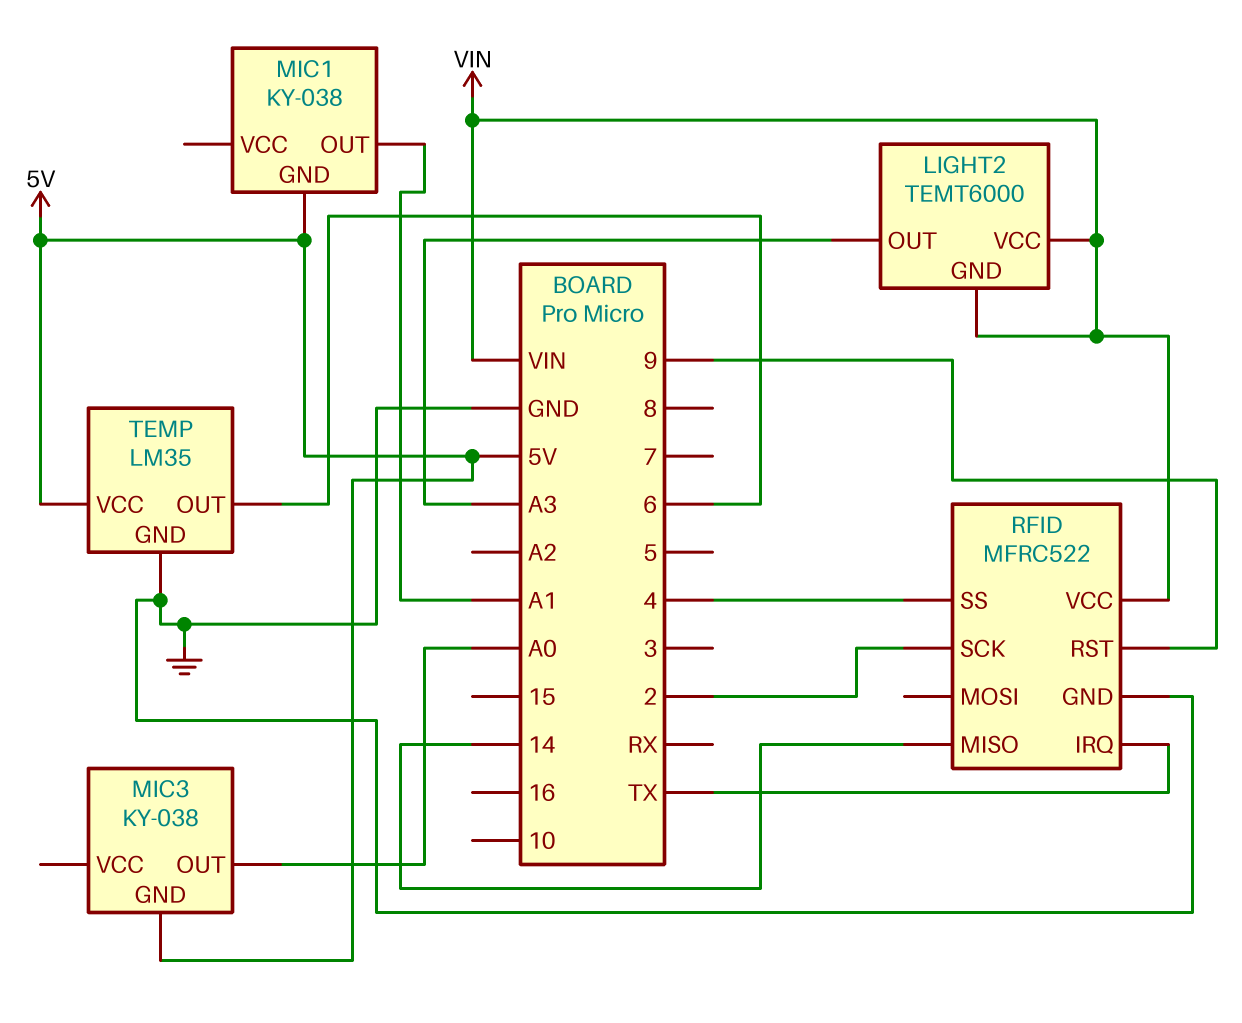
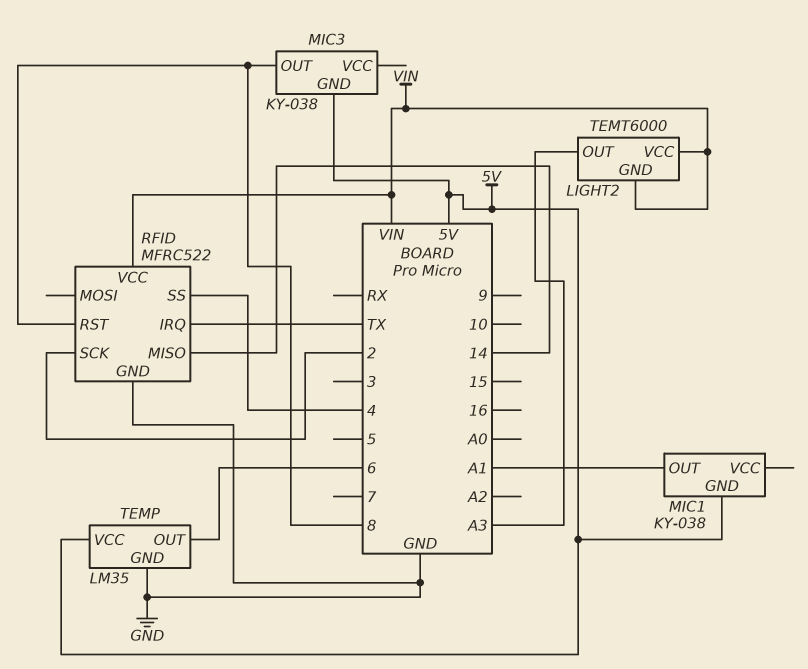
MIC3 pin OUT: A0 -> 8
RFID pin RST: 9 -> 8

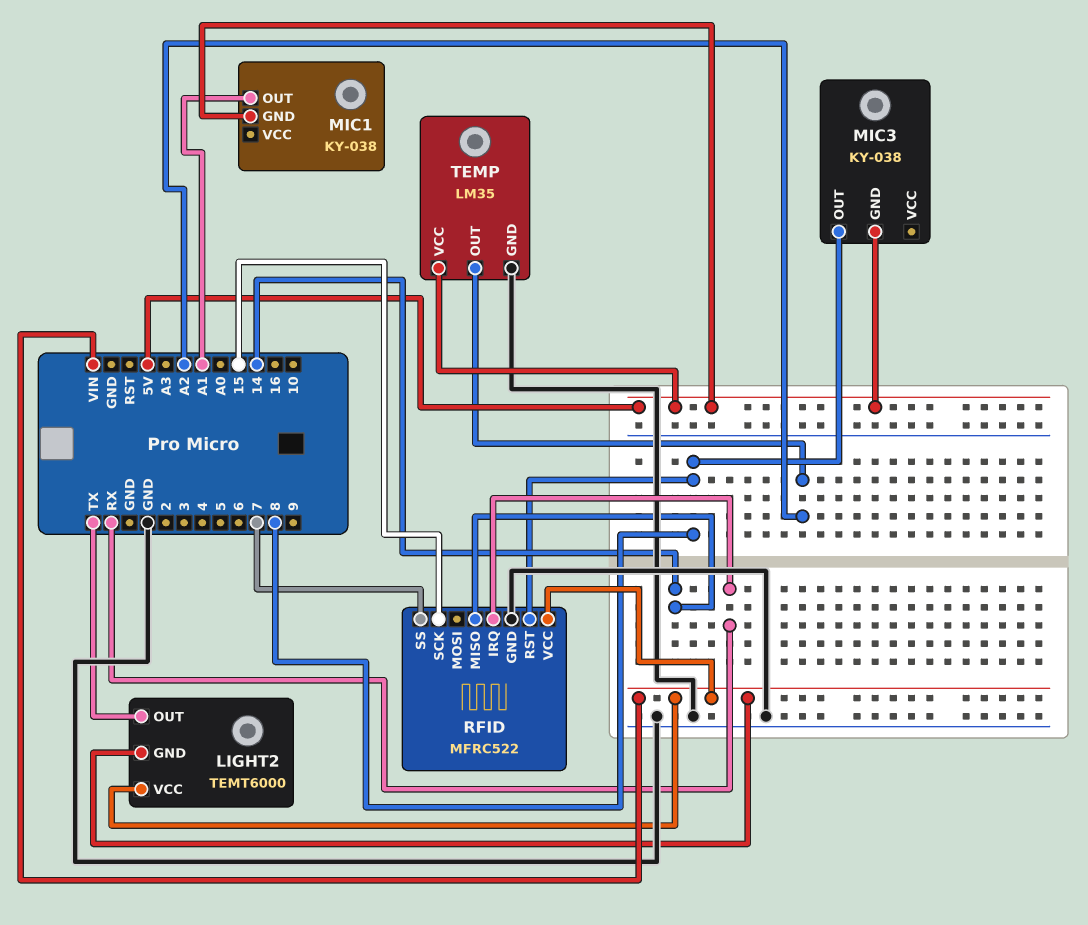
LIGHT2 pin OUT: A3 -> TX
RFID pin IRQ: TX -> RX
RFID pin SCK: 2 -> 15
RFID pin SS: 4 -> 7
TEMP pin OUT: 6 -> A2

